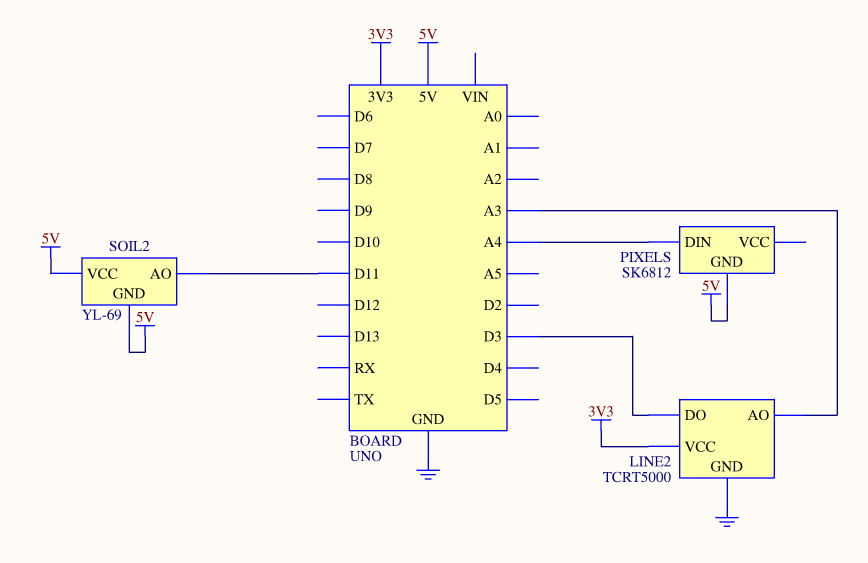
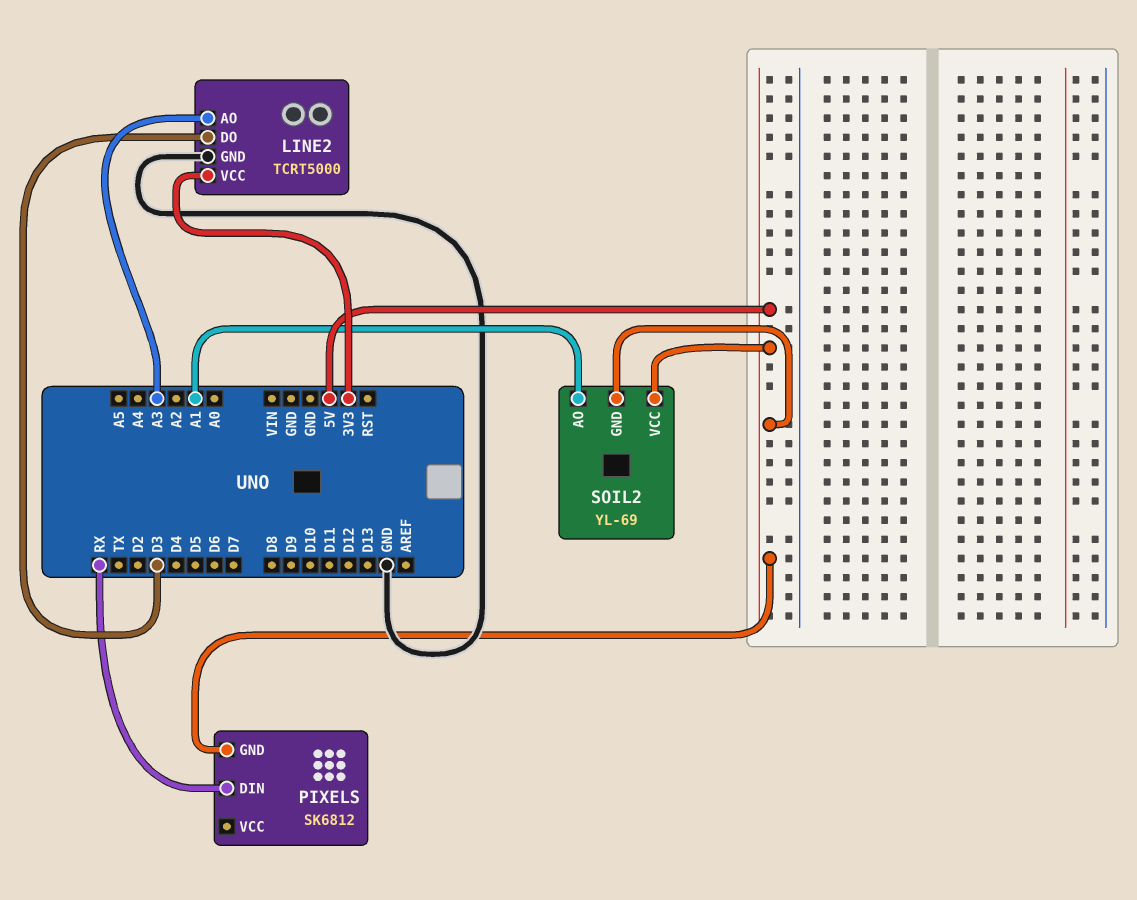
PIXELS pin DIN: A4 -> RX
SOIL2 pin AO: D11 -> A1

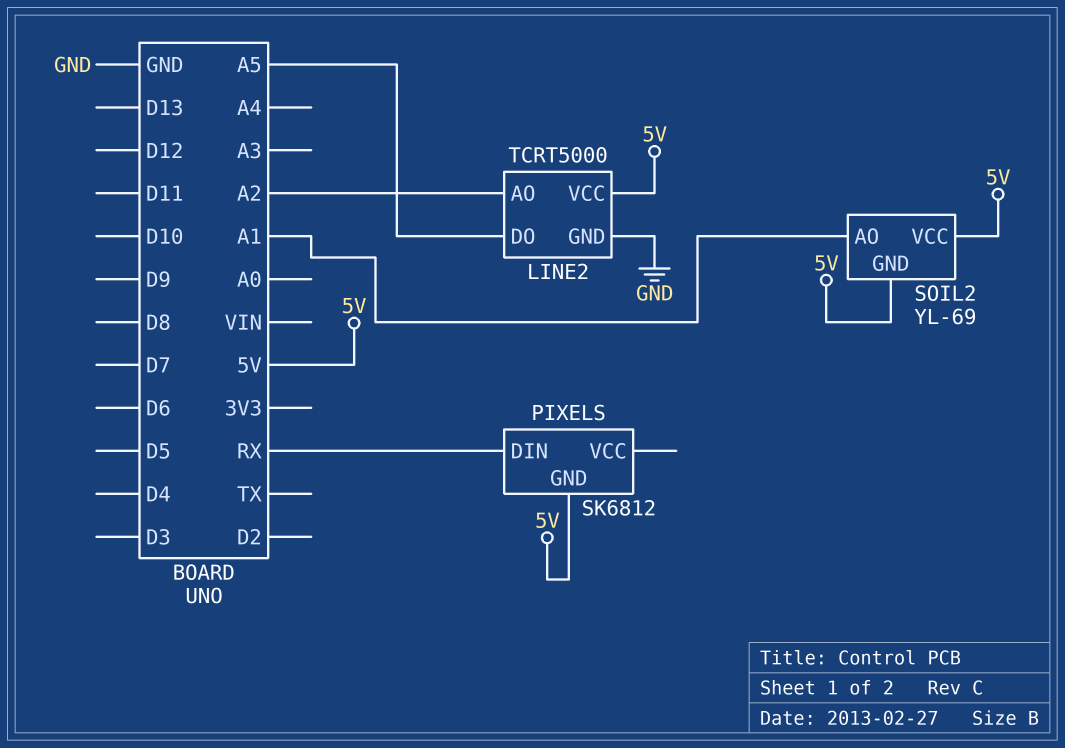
LINE2 pin AO: A3 -> A2
LINE2 pin DO: D3 -> A5
LINE2 pin VCC: 3V3 -> 5V

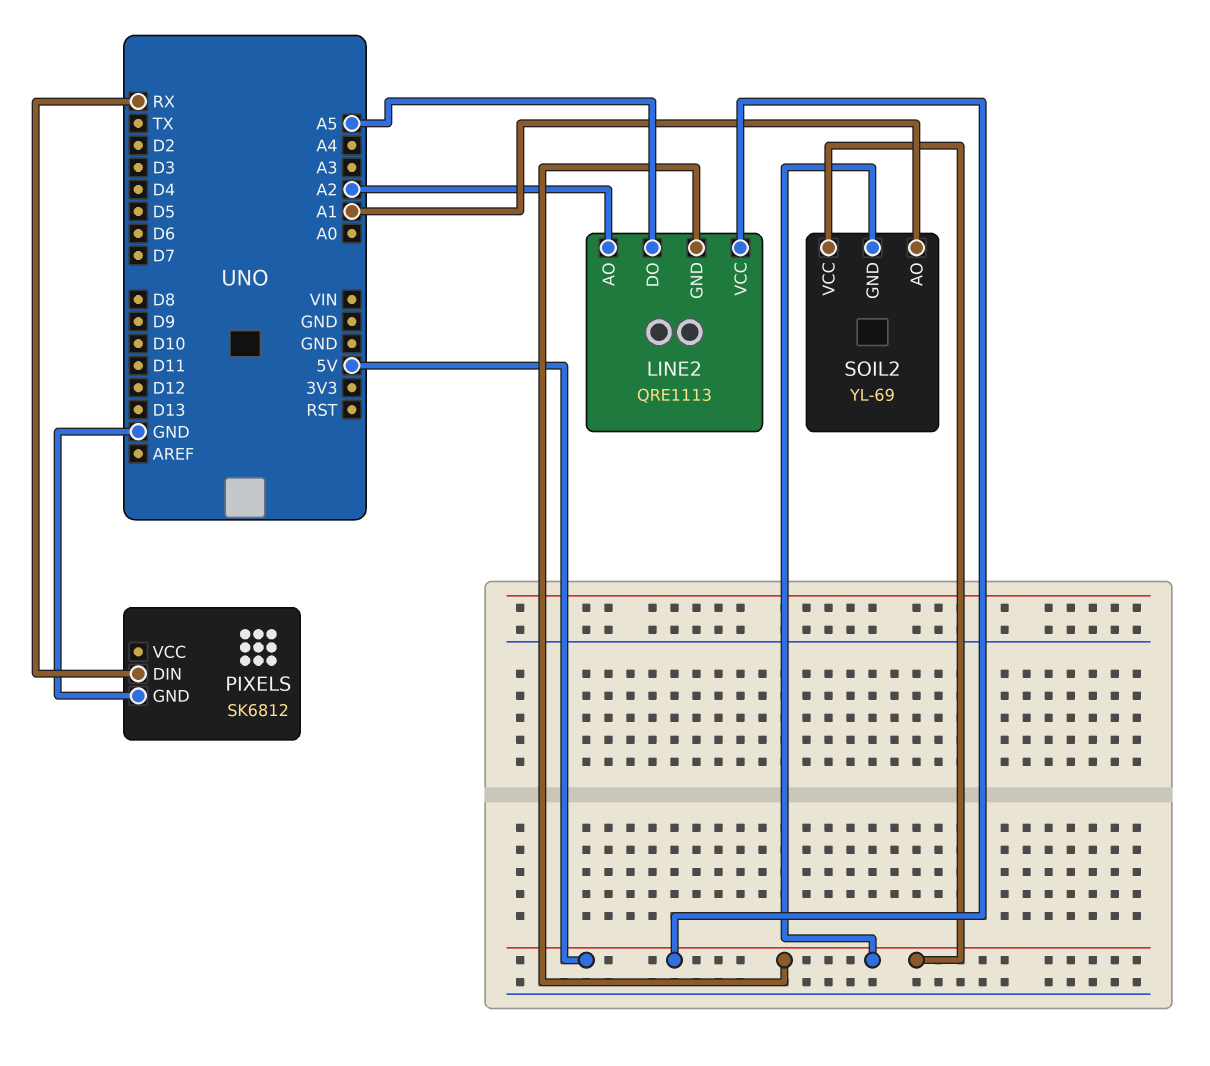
LINE2: TCRT5000 -> QRE1113
LINE2 pin GND: GND -> 5V
PIXELS pin GND: 5V -> GND

